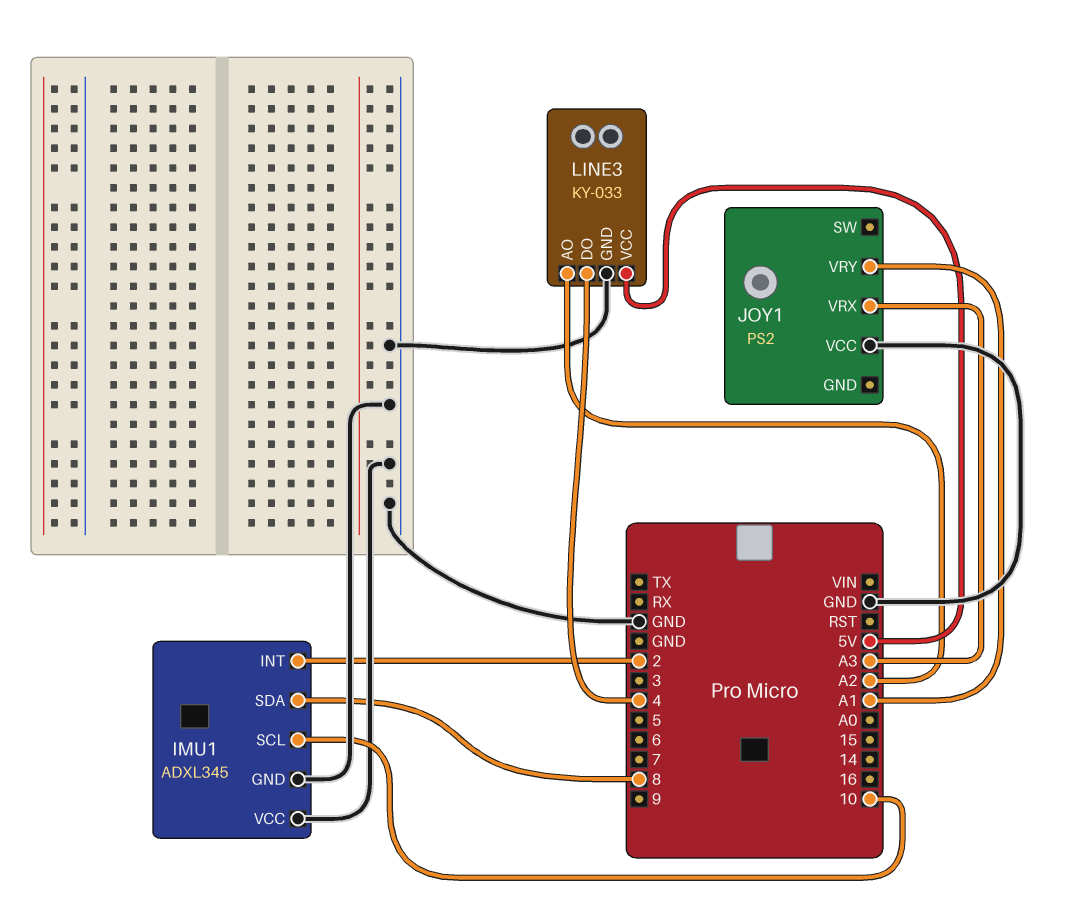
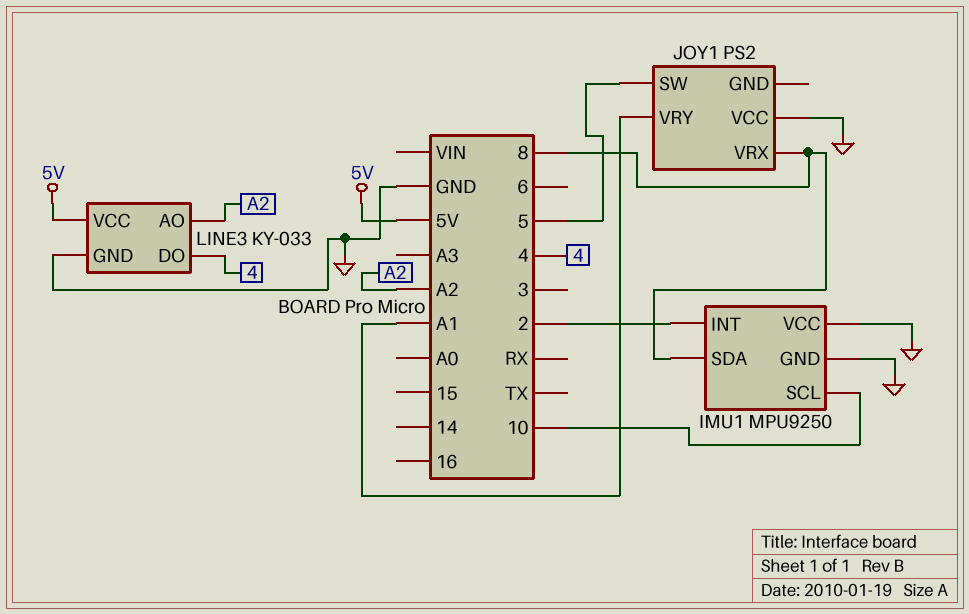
IMU1: ADXL345 -> MPU9250
JOY1 pin SW: none -> 5
JOY1 pin VRX: A3 -> 8

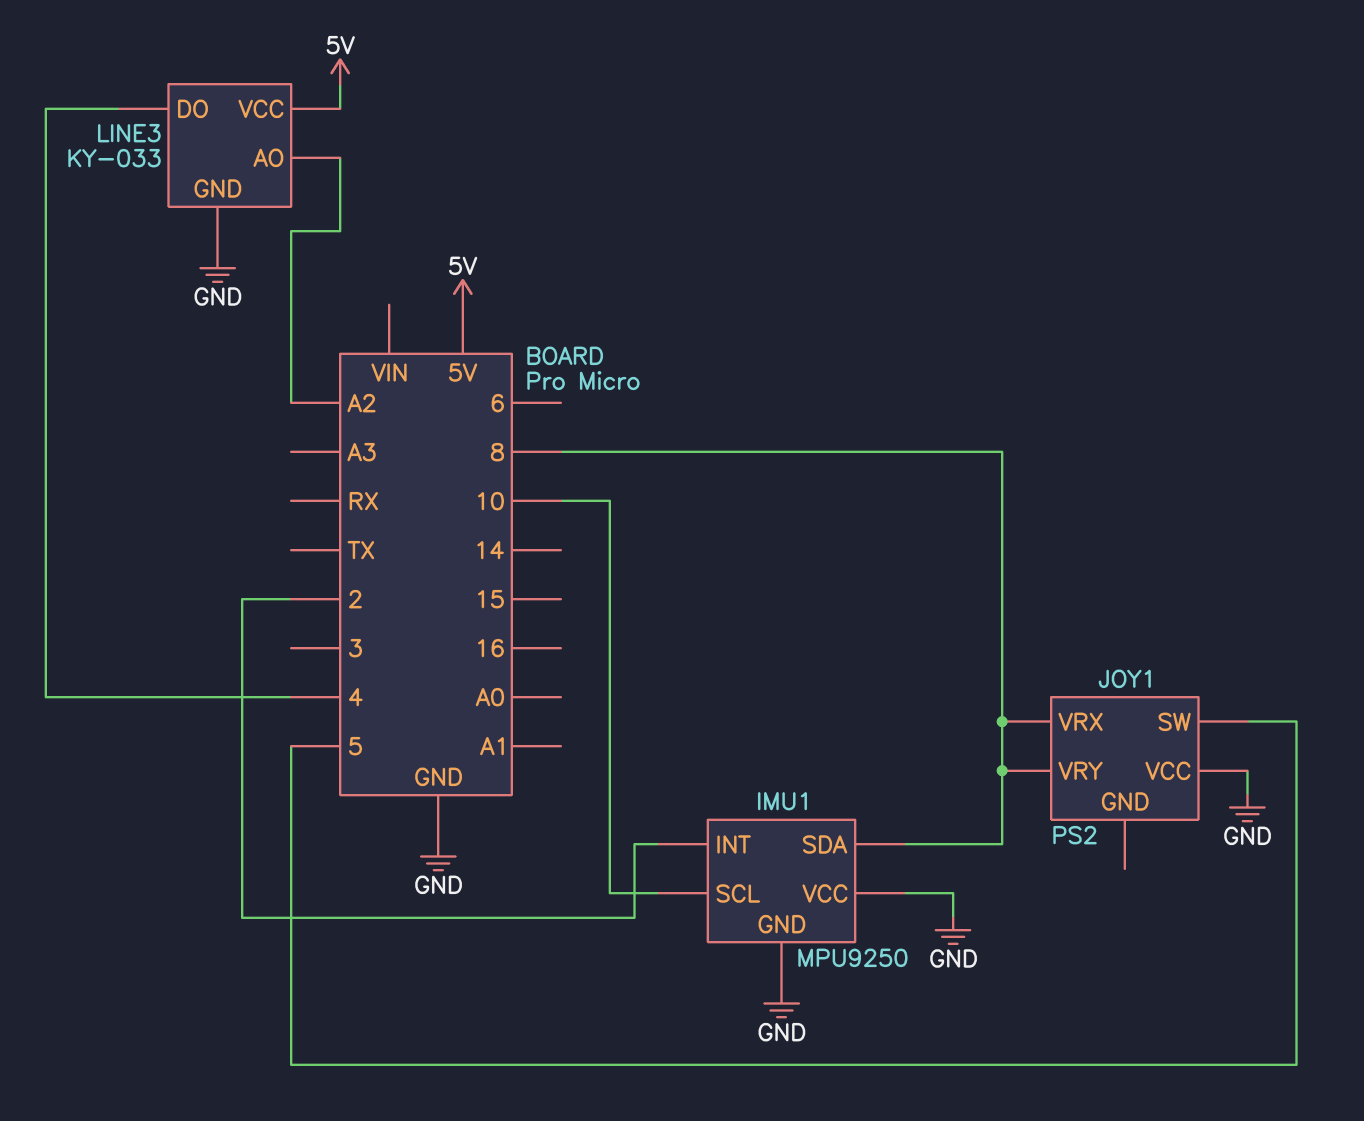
JOY1 pin VRY: A1 -> 8

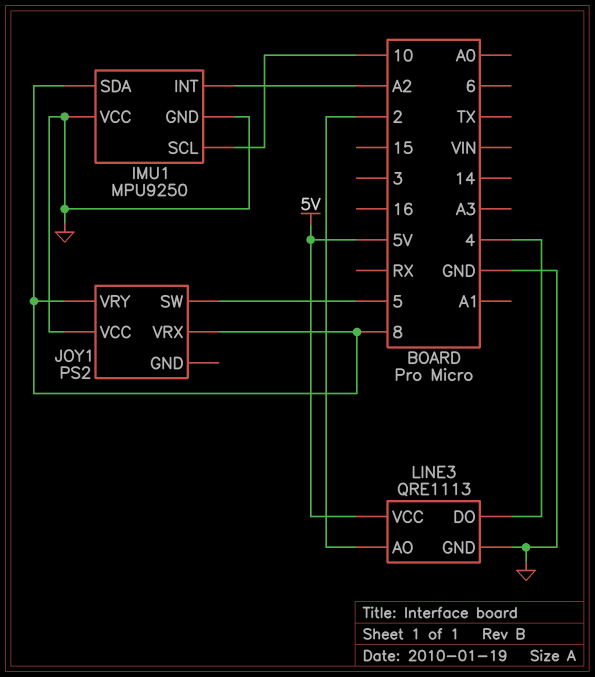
IMU1 pin INT: 2 -> A2
LINE3: KY-033 -> QRE1113
LINE3 pin AO: A2 -> 2

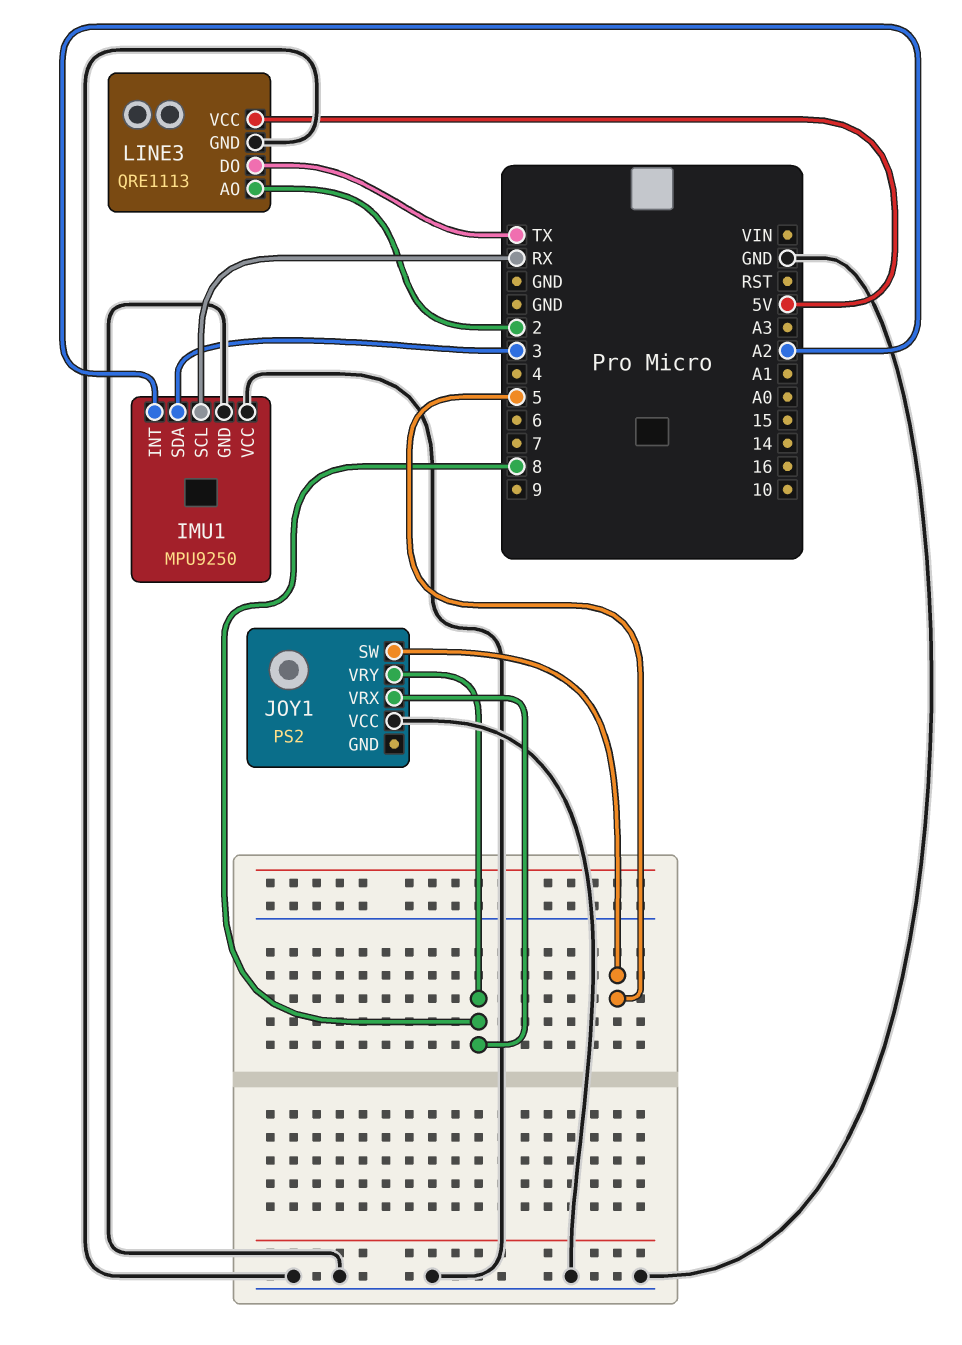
IMU1 pin SCL: 10 -> RX
IMU1 pin SDA: 8 -> 3
LINE3 pin DO: 4 -> TX

